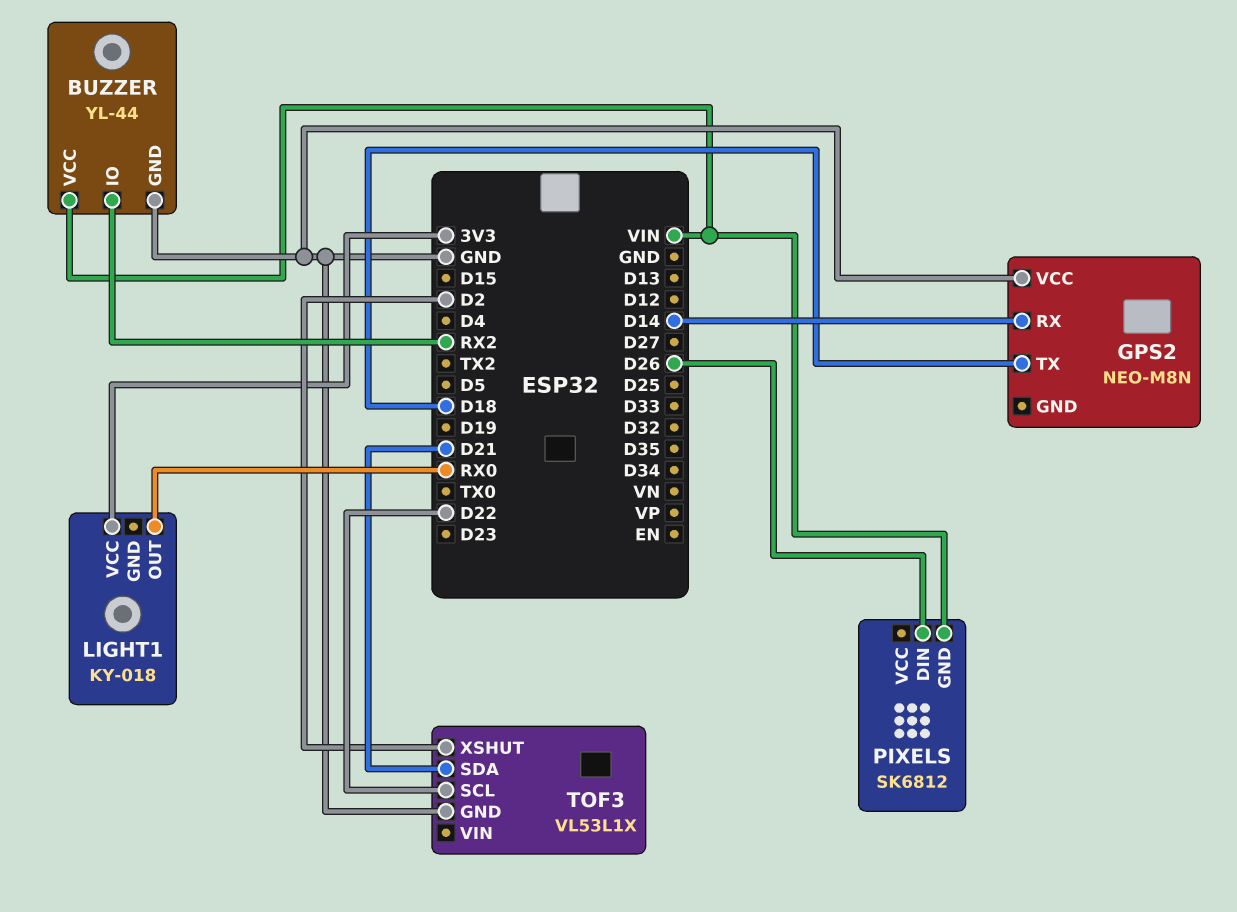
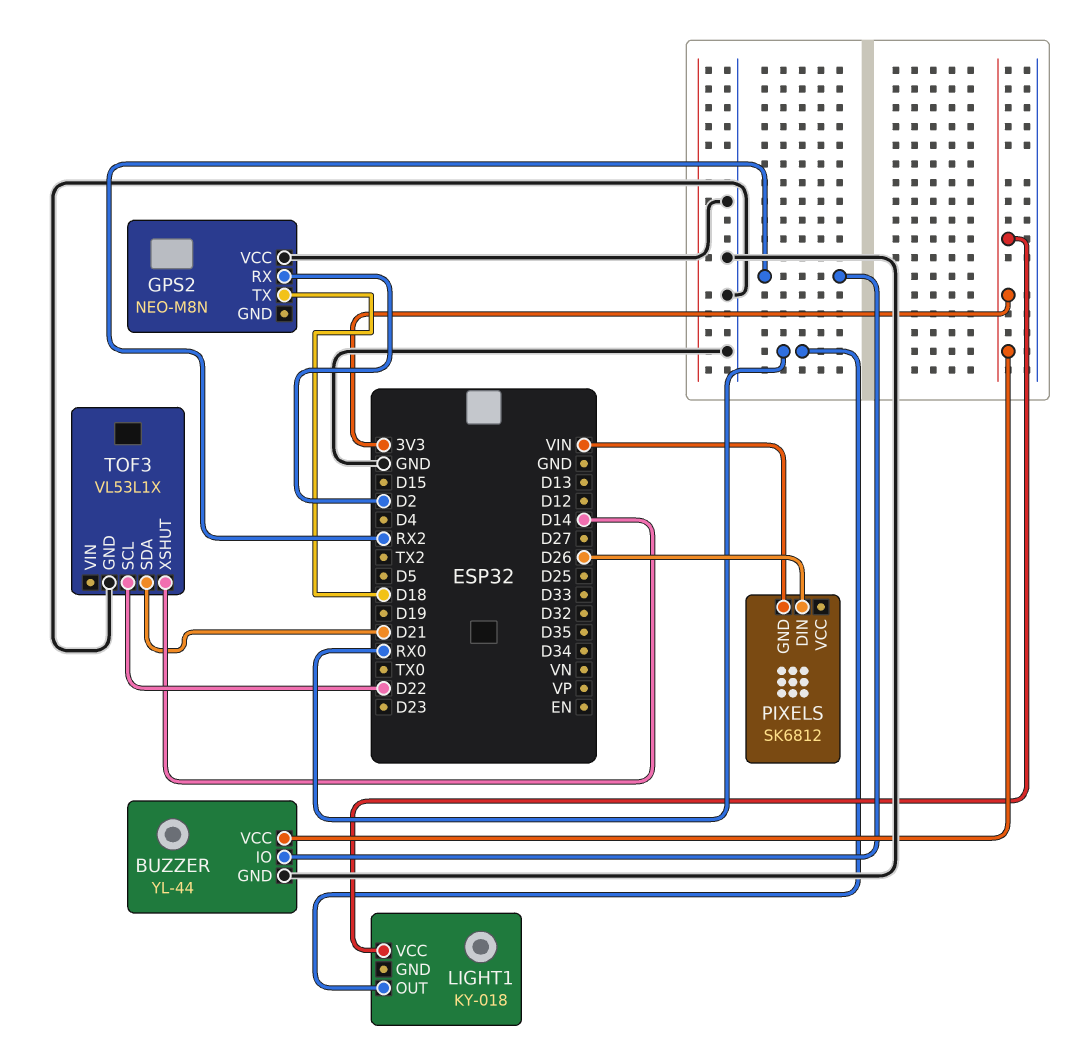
BUZZER pin VCC: VIN -> 3V3
GPS2 pin RX: D14 -> D2
TOF3 pin XSHUT: D2 -> D14

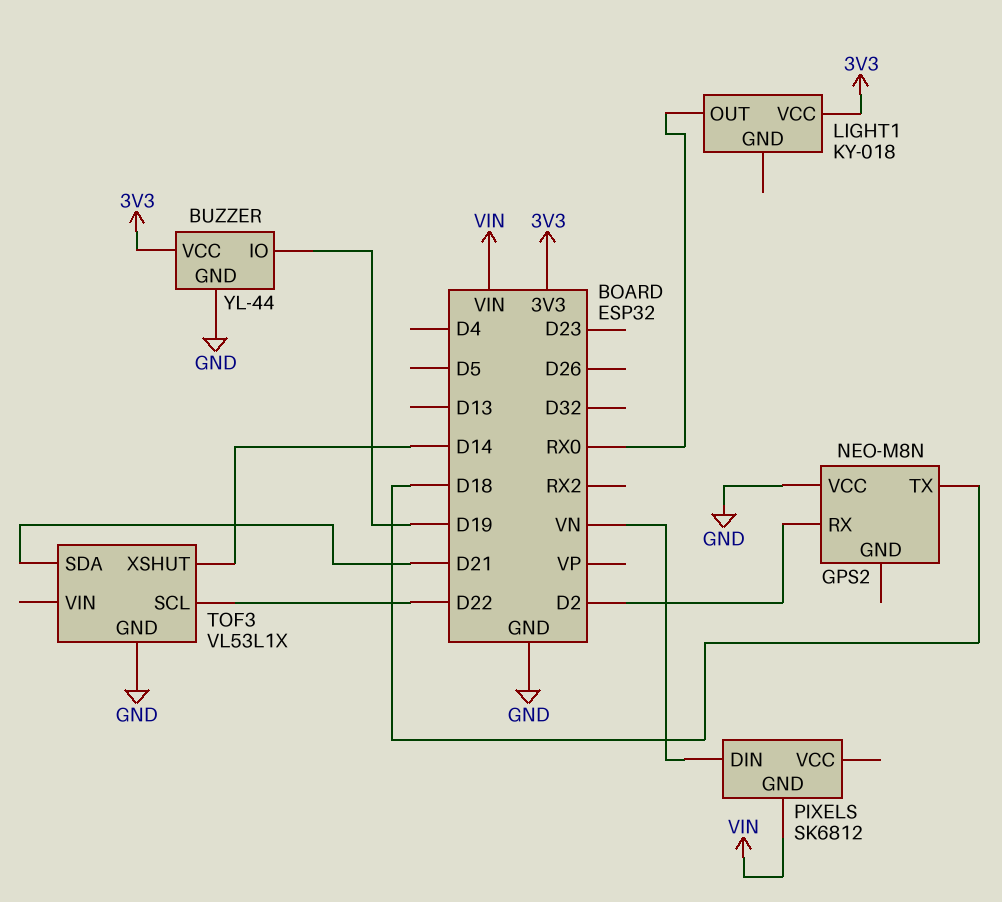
BUZZER pin IO: RX2 -> D19
PIXELS pin DIN: D26 -> VN

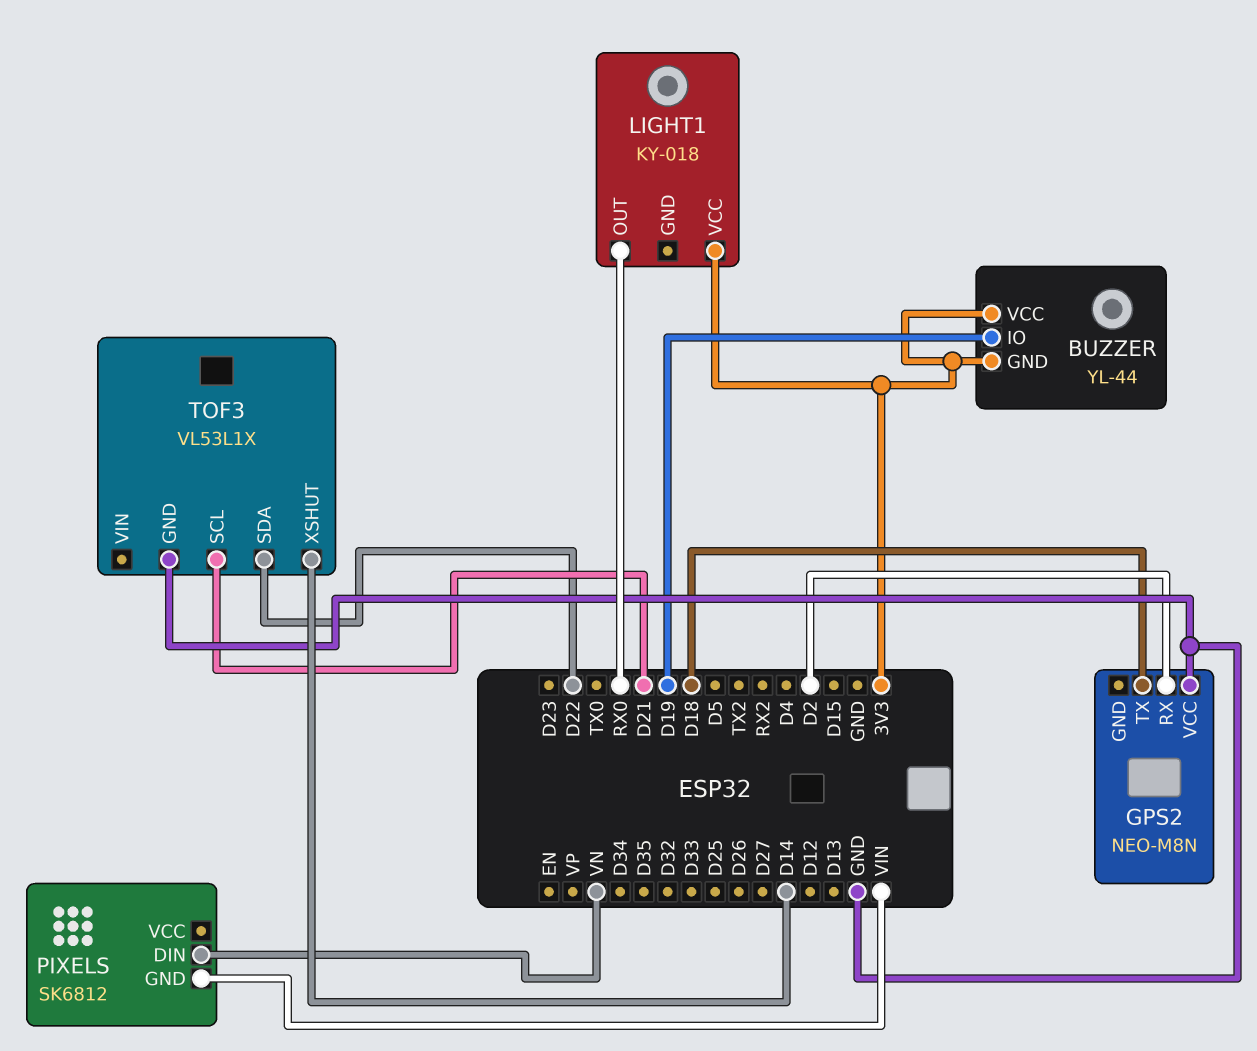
BUZZER pin GND: GND -> 3V3
TOF3 pin SCL: D22 -> D21
TOF3 pin SDA: D21 -> D22

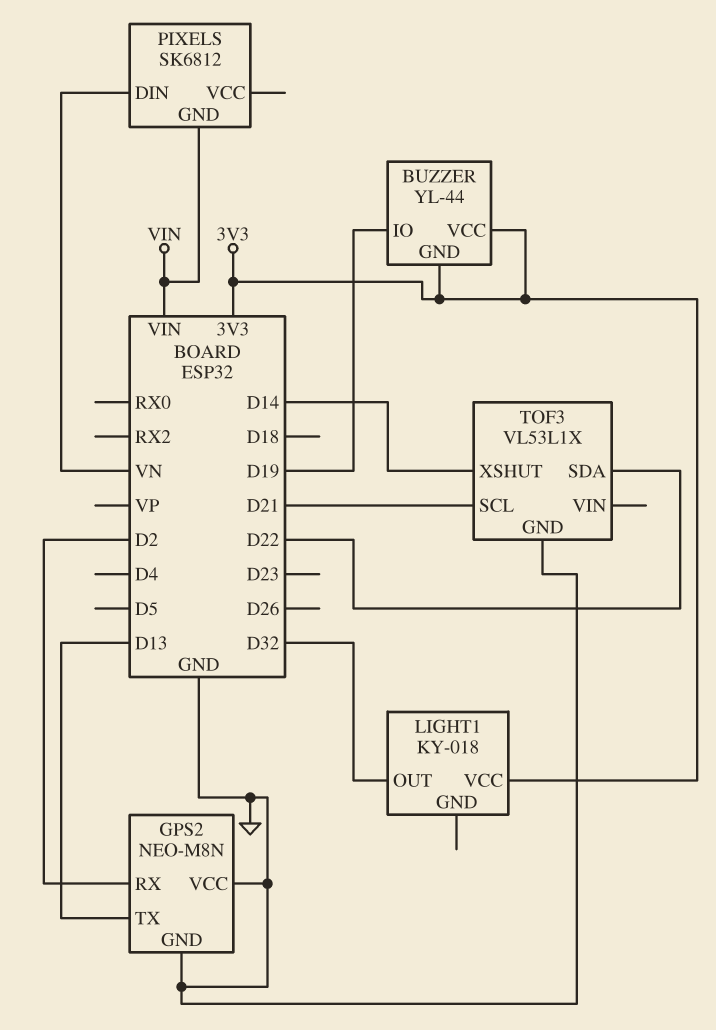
GPS2 pin GND: none -> GND
GPS2 pin TX: D18 -> D13
LIGHT1 pin OUT: RX0 -> D32

